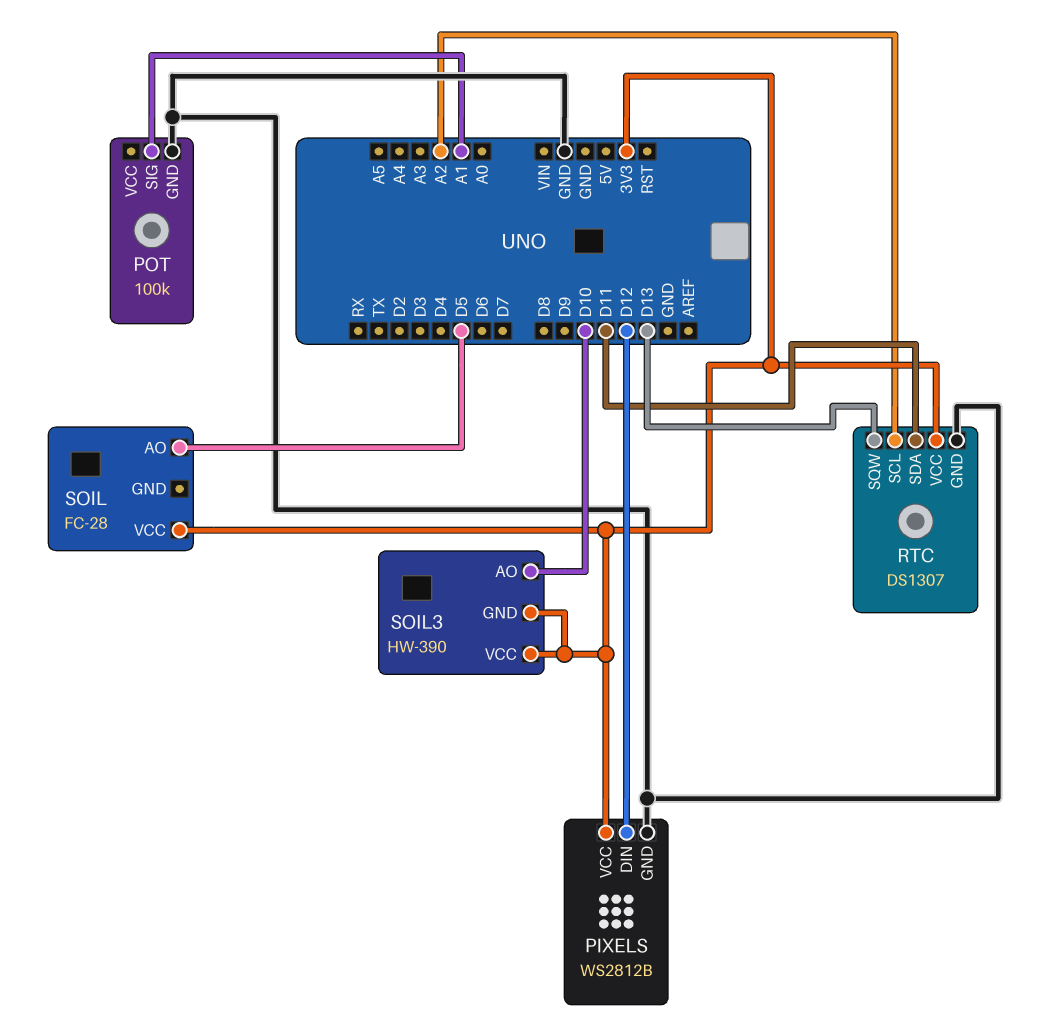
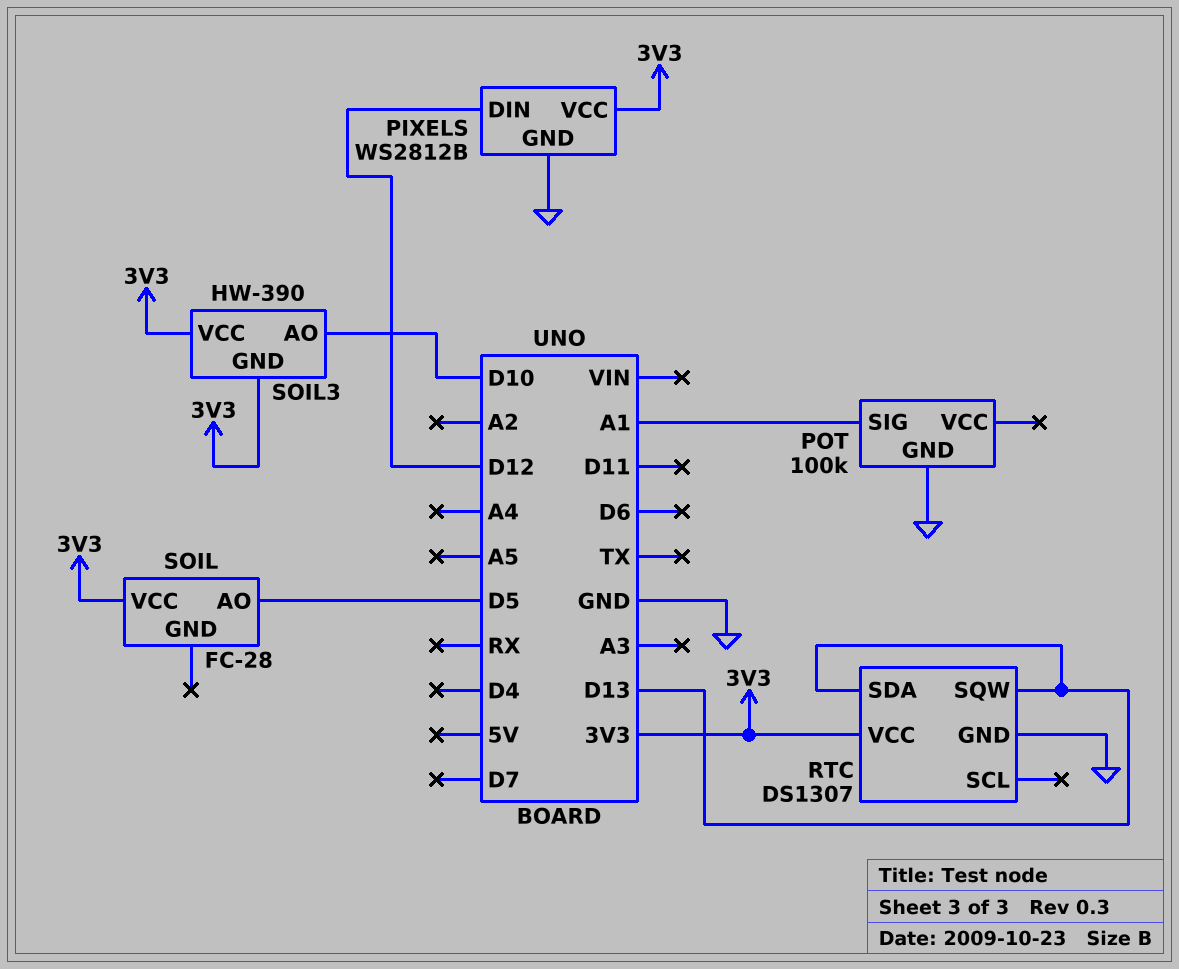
RTC pin SCL: A2 -> none
RTC pin SDA: D11 -> D13

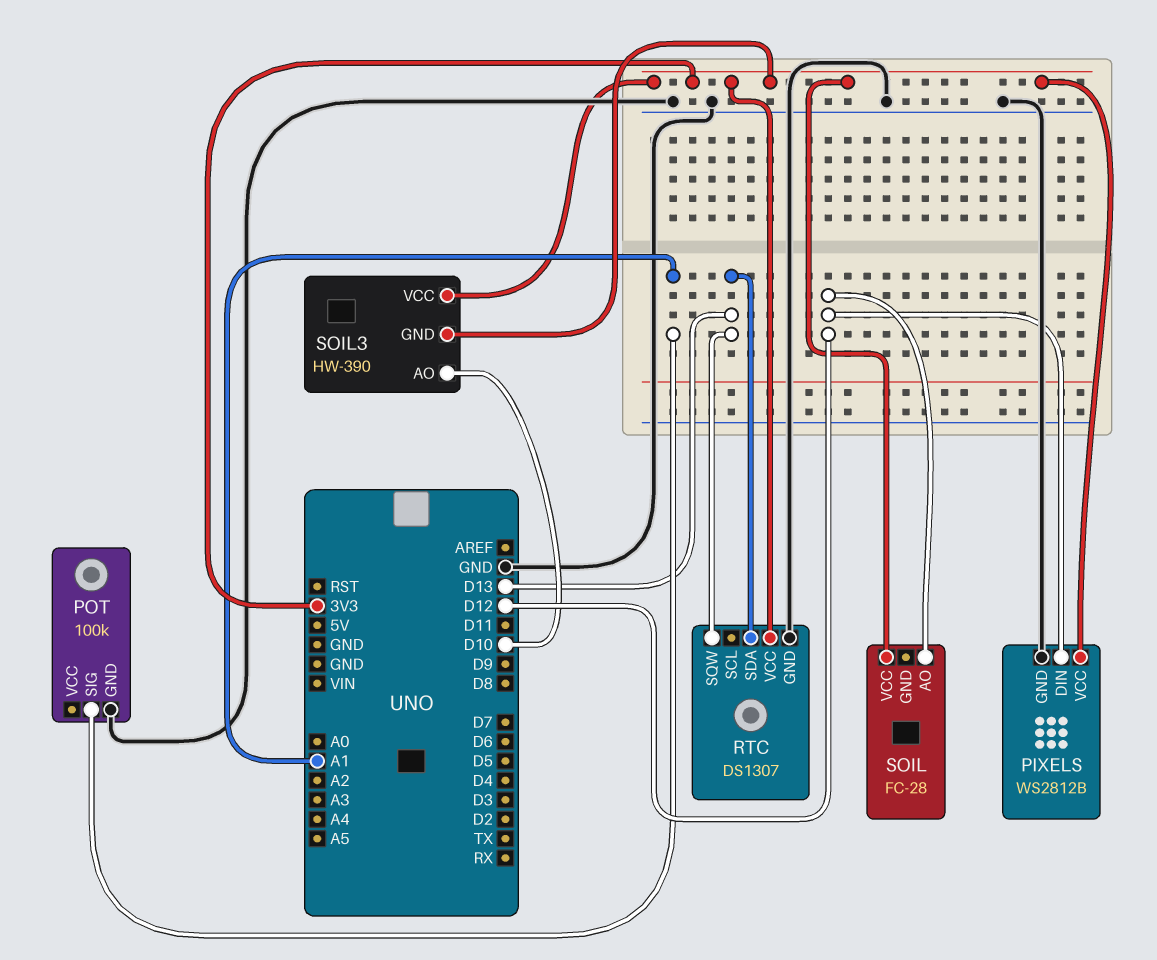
SOIL pin AO: D5 -> D12

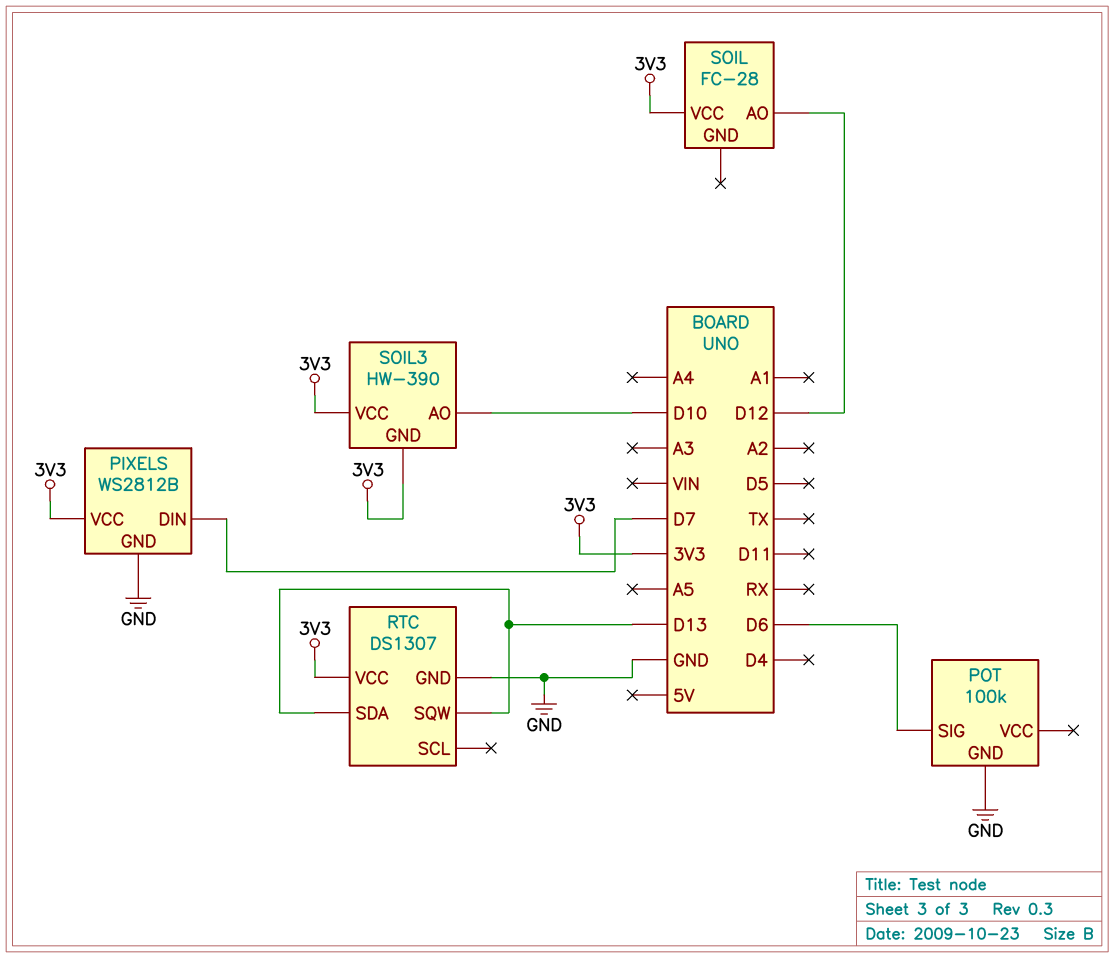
PIXELS pin DIN: D12 -> D7
POT pin SIG: A1 -> D6

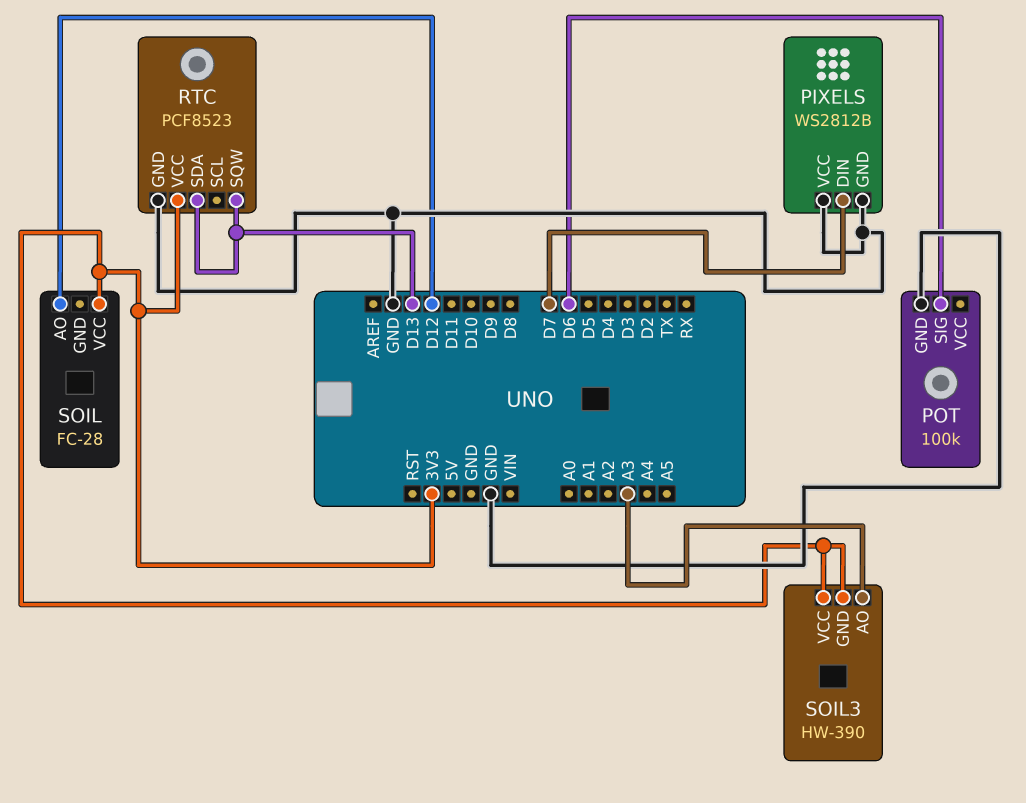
PIXELS pin VCC: 3V3 -> GND
RTC: DS1307 -> PCF8523
SOIL3 pin AO: D10 -> A3

